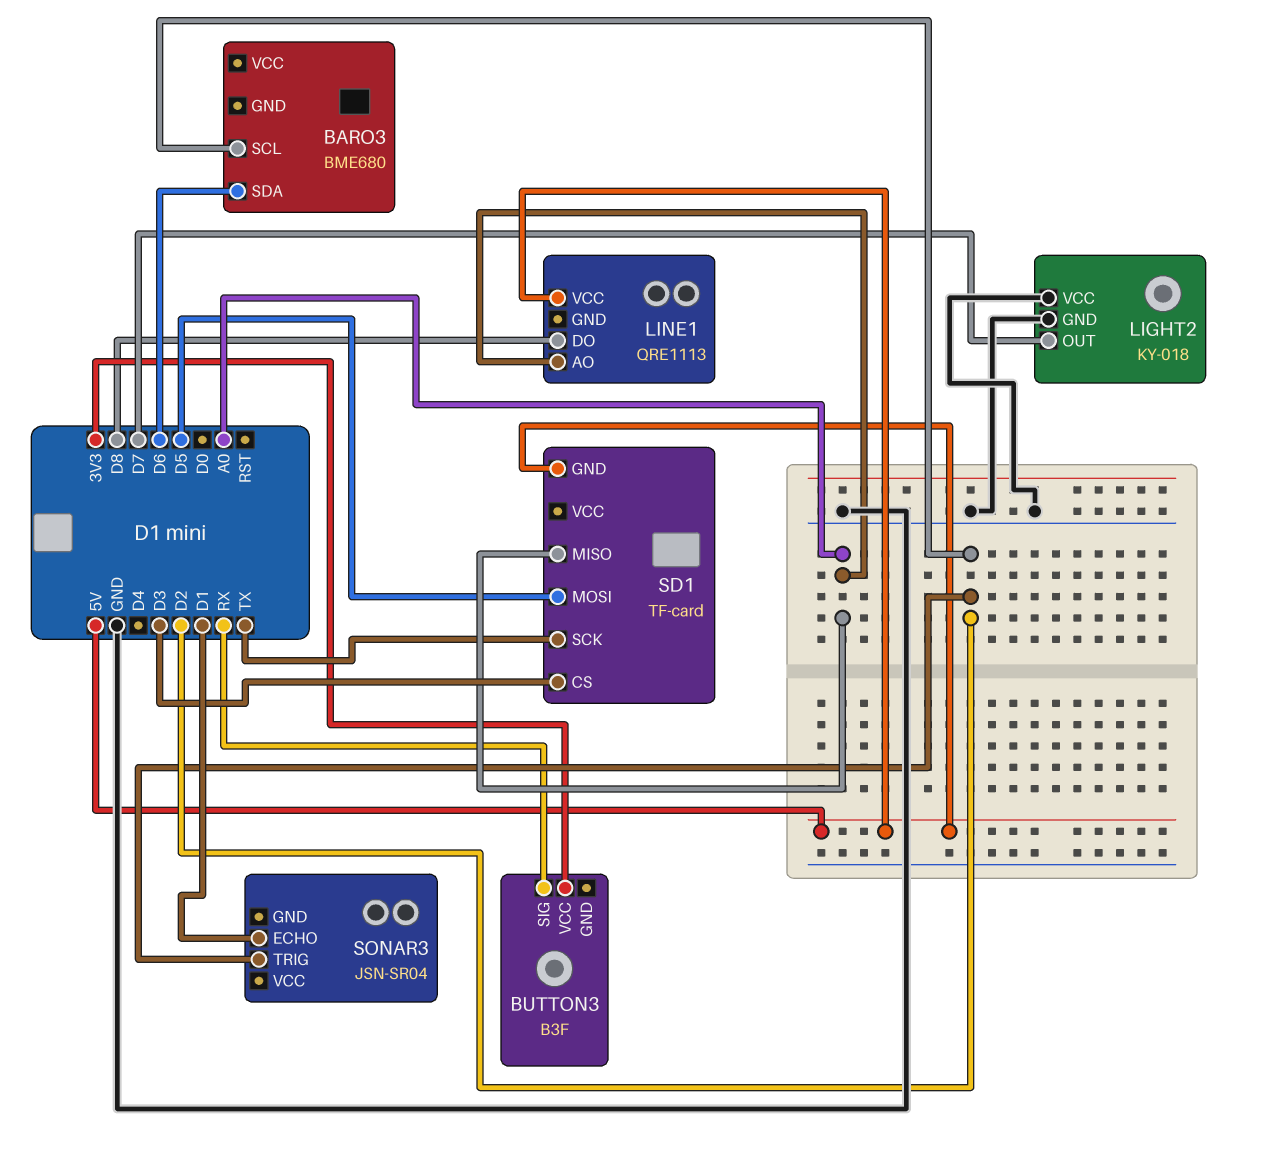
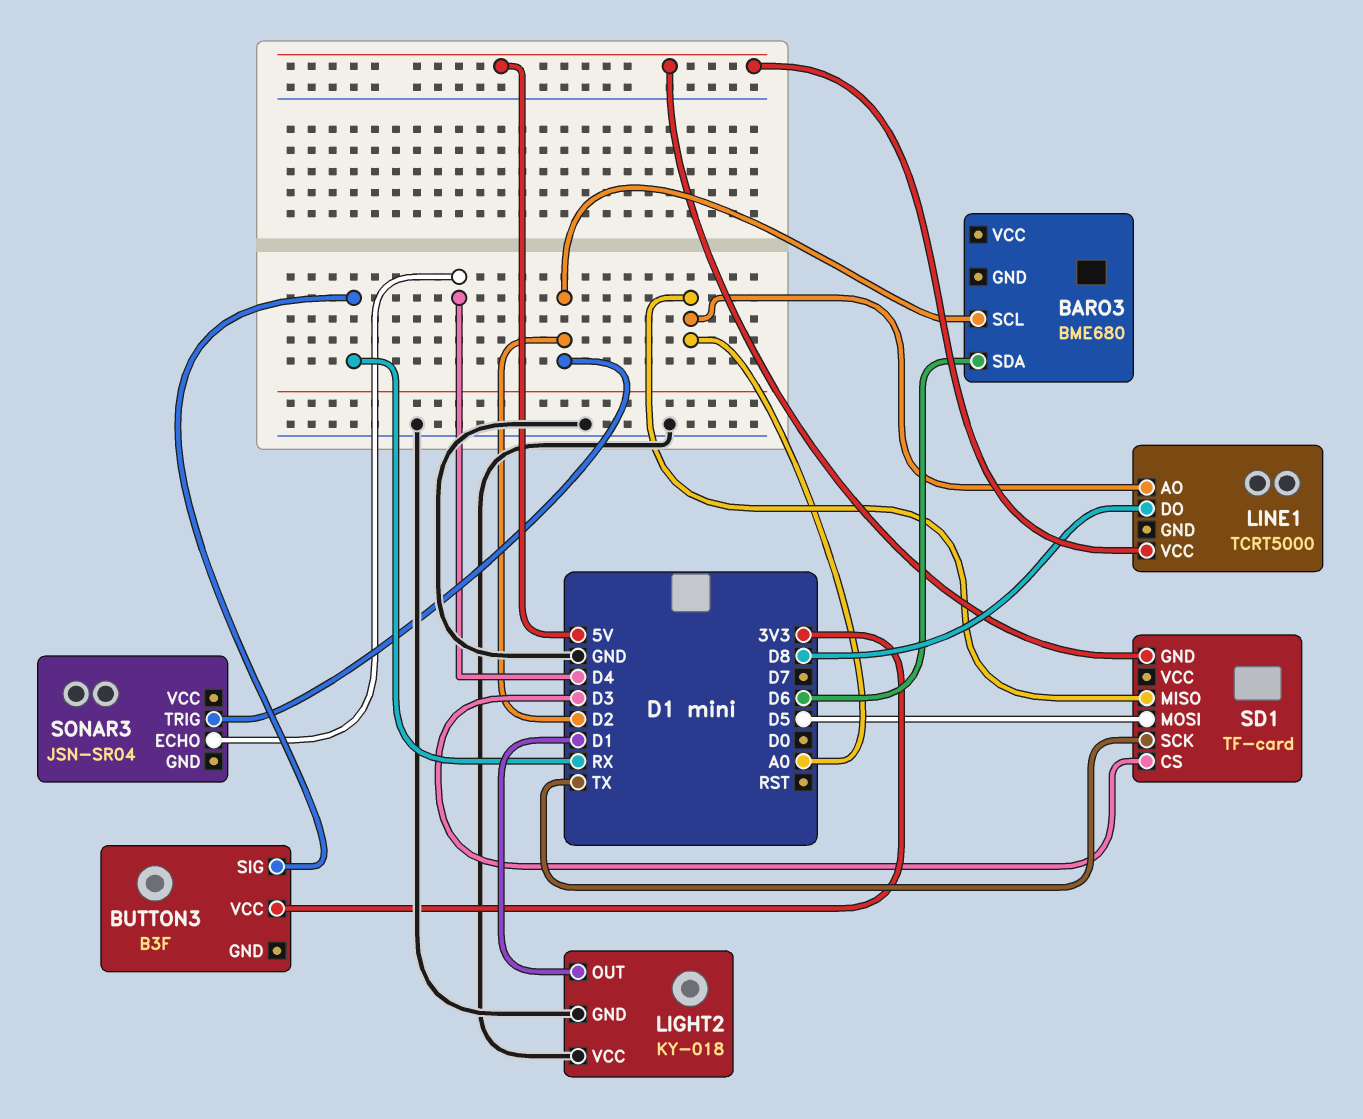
LIGHT2 pin OUT: D7 -> D1
LINE1: QRE1113 -> TCRT5000
SONAR3 pin ECHO: D1 -> D4

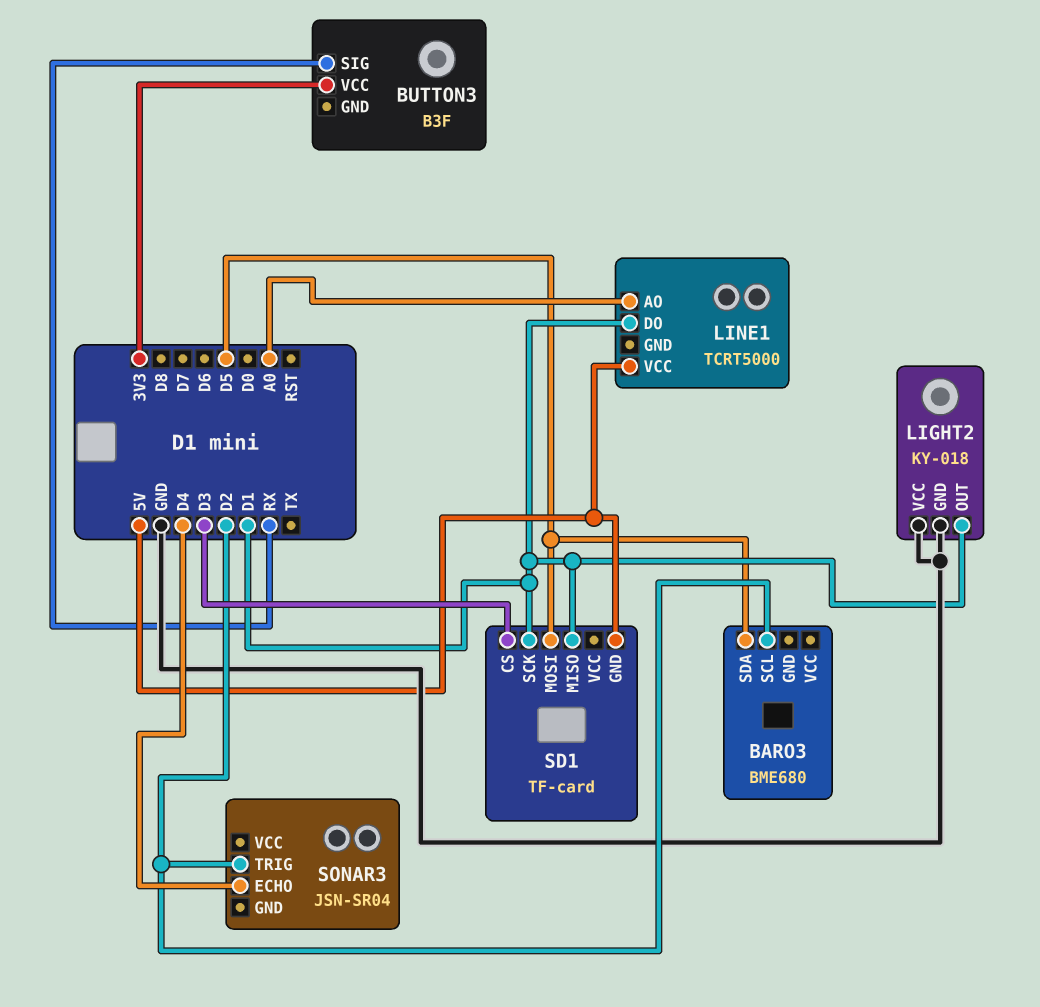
BARO3 pin SDA: D6 -> D5
LINE1 pin DO: D8 -> D1
SD1 pin MISO: A0 -> D1
SD1 pin SCK: TX -> D1

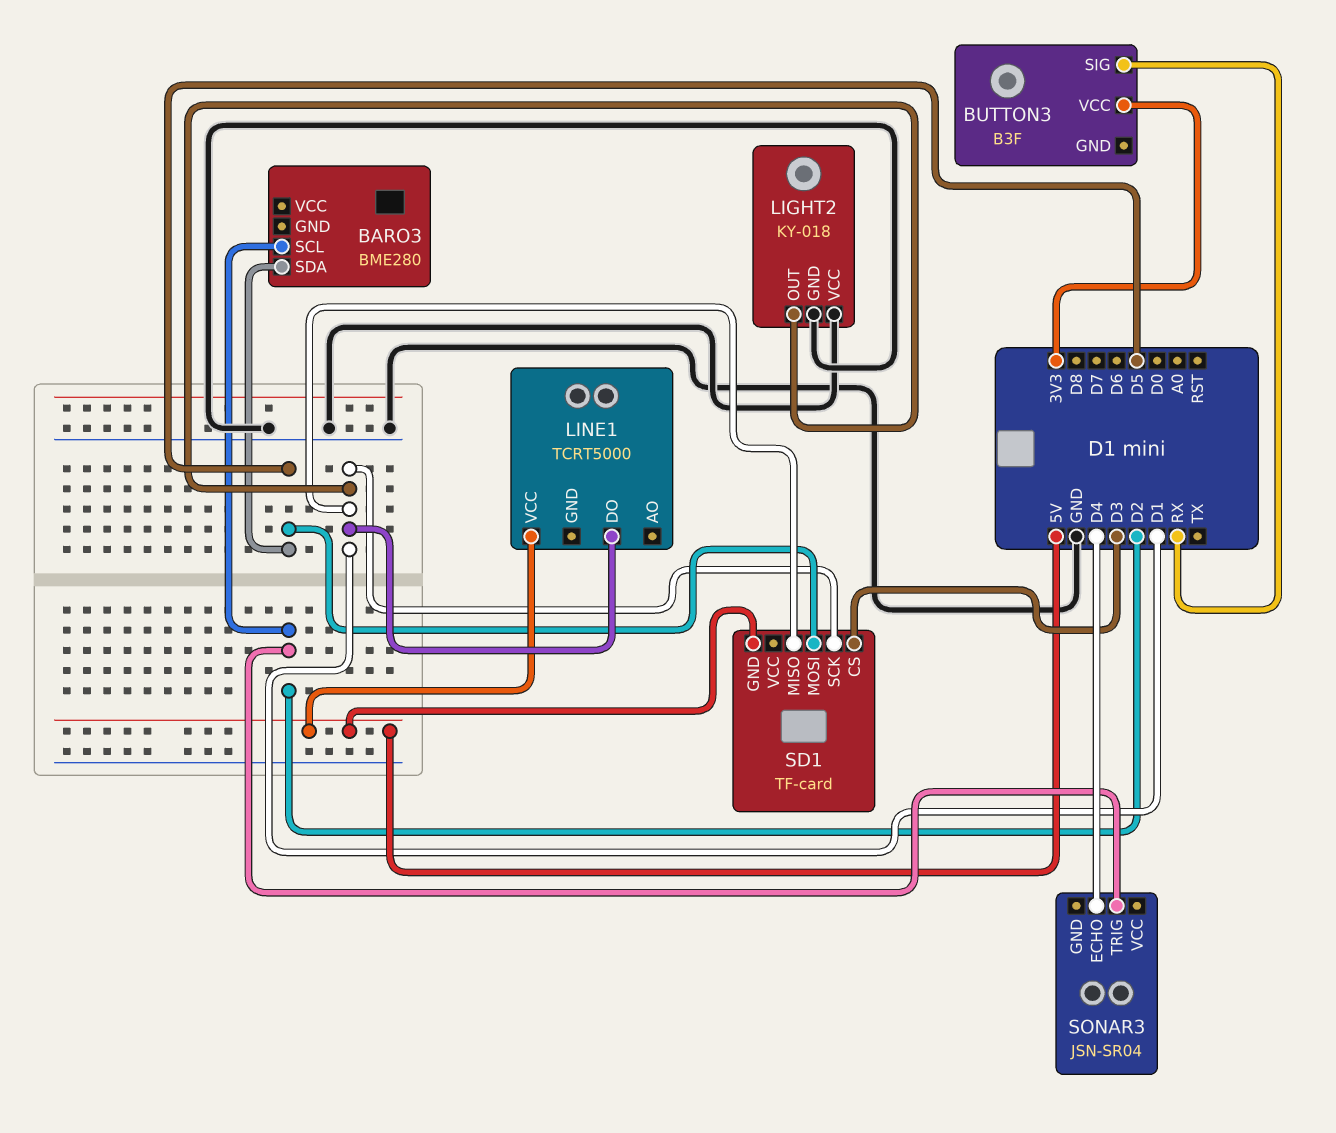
BARO3: BME680 -> BME280
LINE1 pin AO: A0 -> none

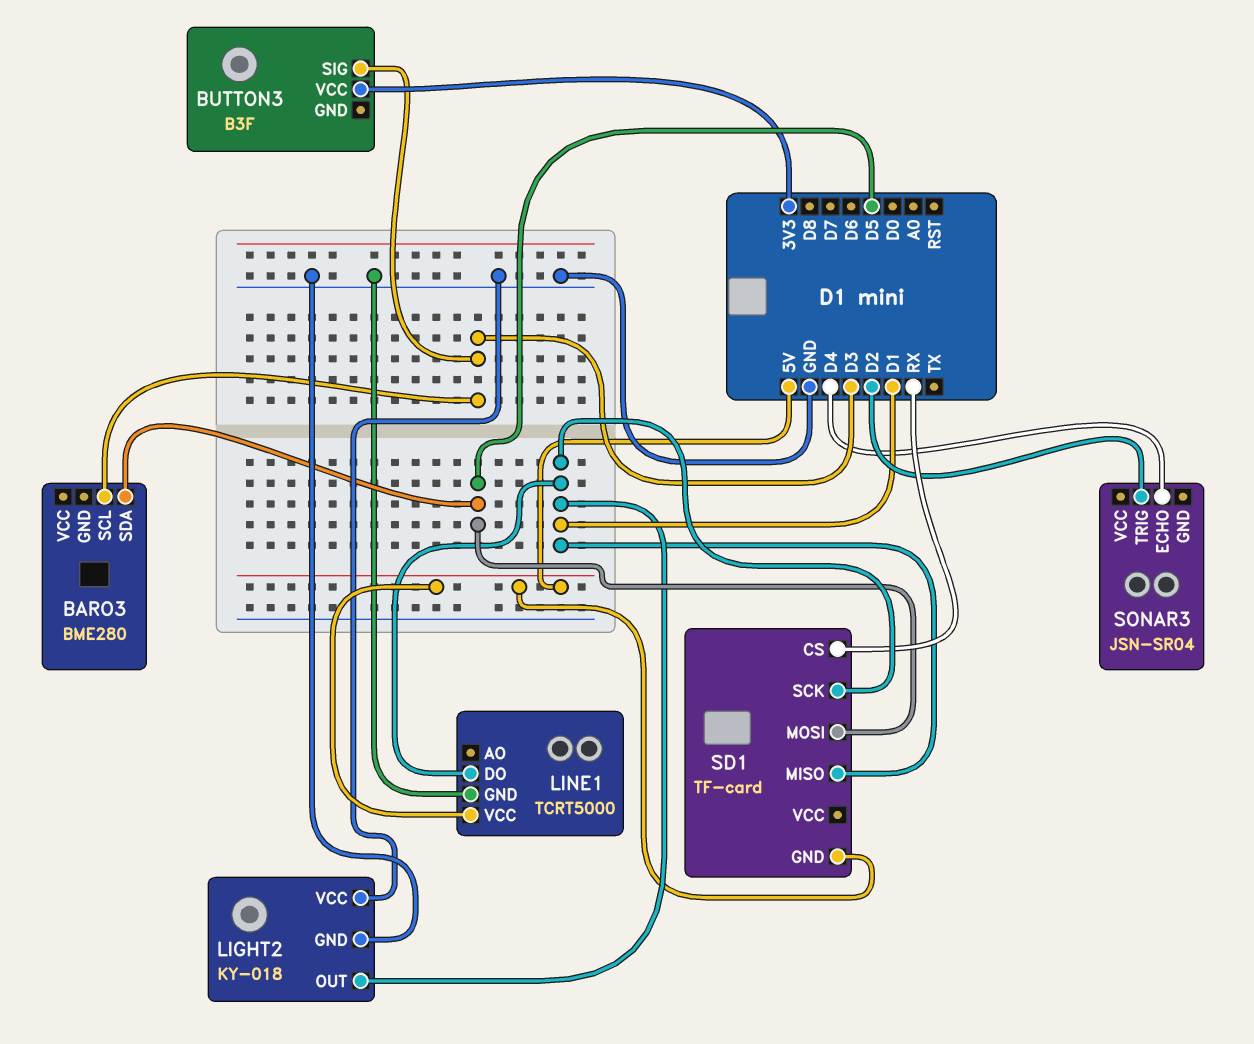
BARO3 pin SCL: D2 -> D3
BUTTON3 pin SIG: RX -> D3
LINE1 pin GND: none -> GND
SD1 pin CS: D3 -> RX

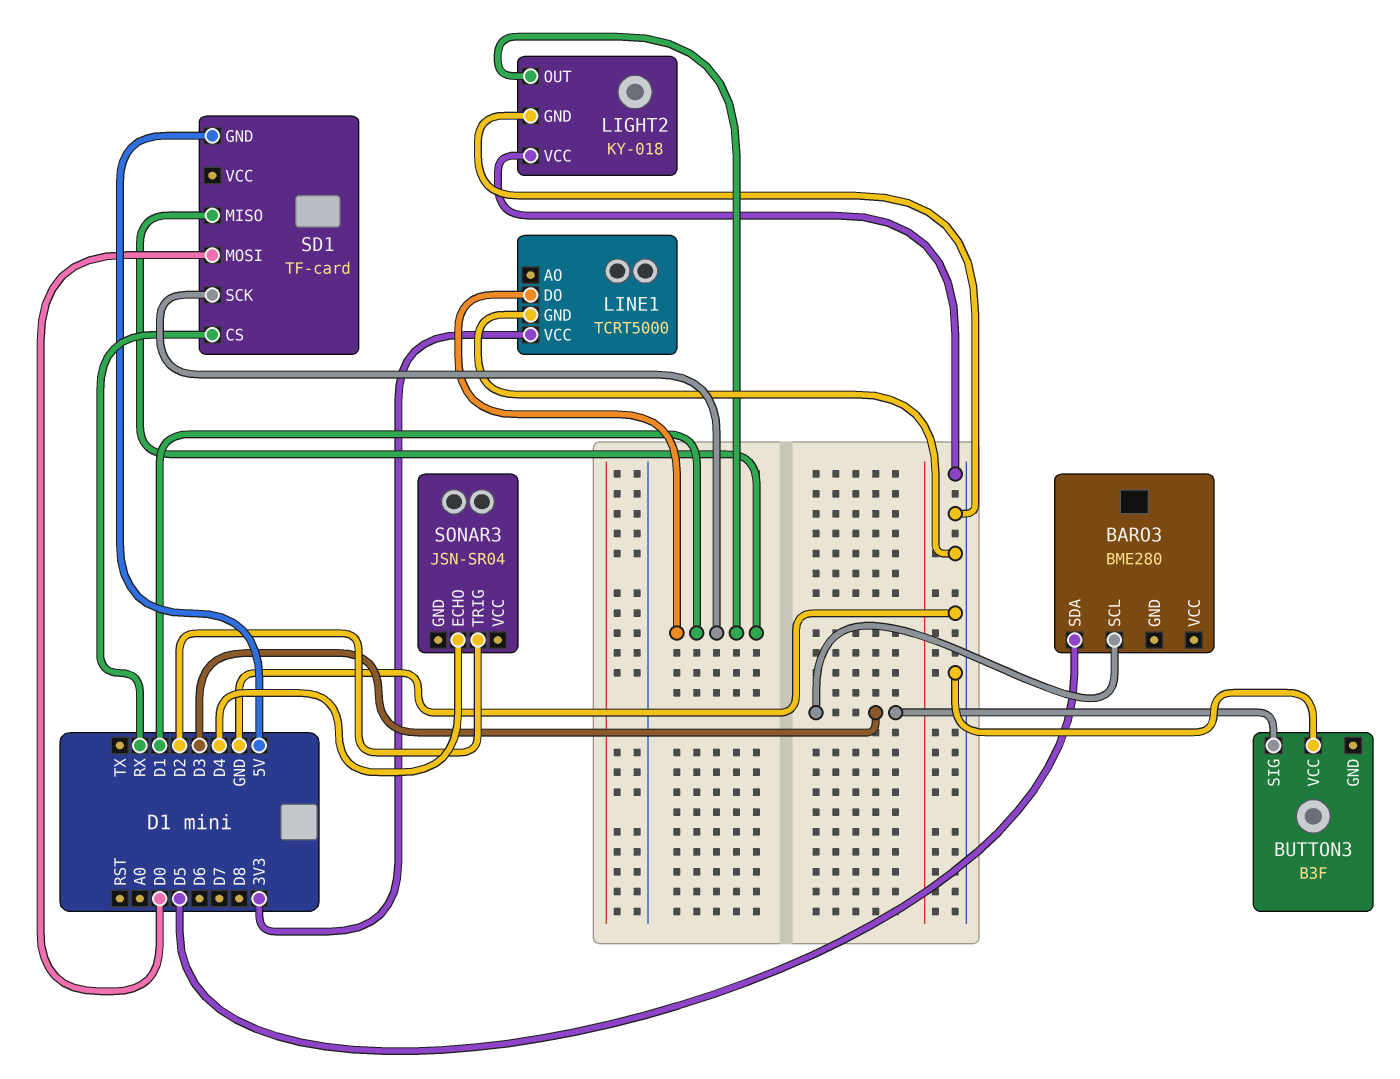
BUTTON3 pin VCC: 3V3 -> GND
LINE1 pin VCC: 5V -> 3V3
SD1 pin MOSI: D5 -> D0

